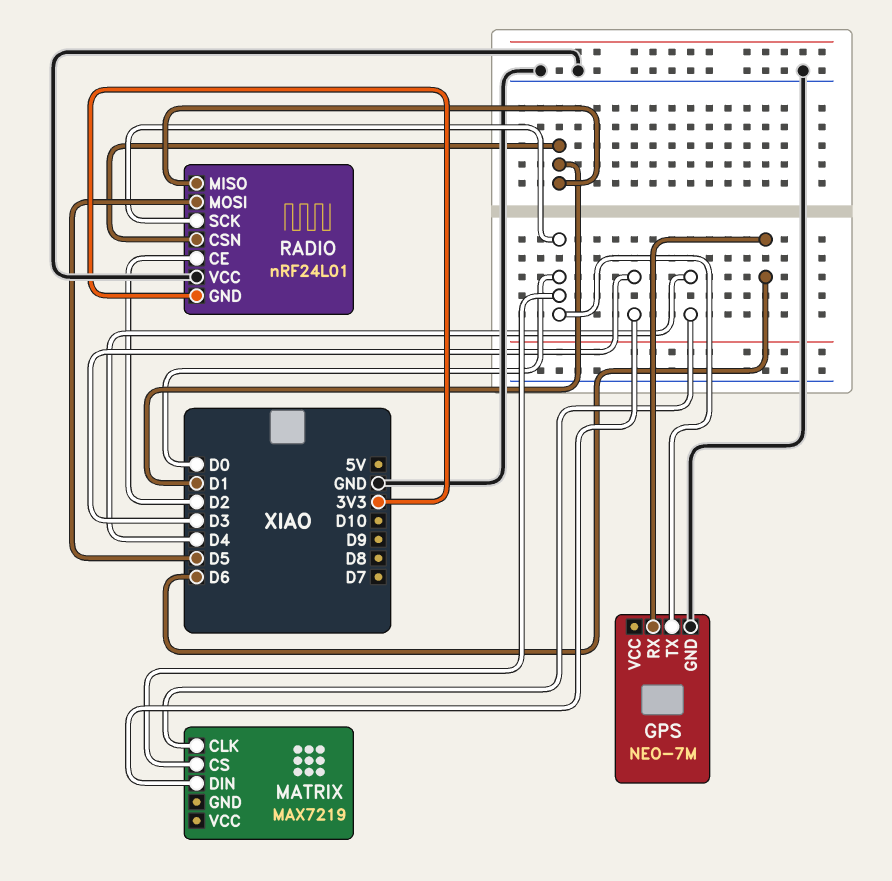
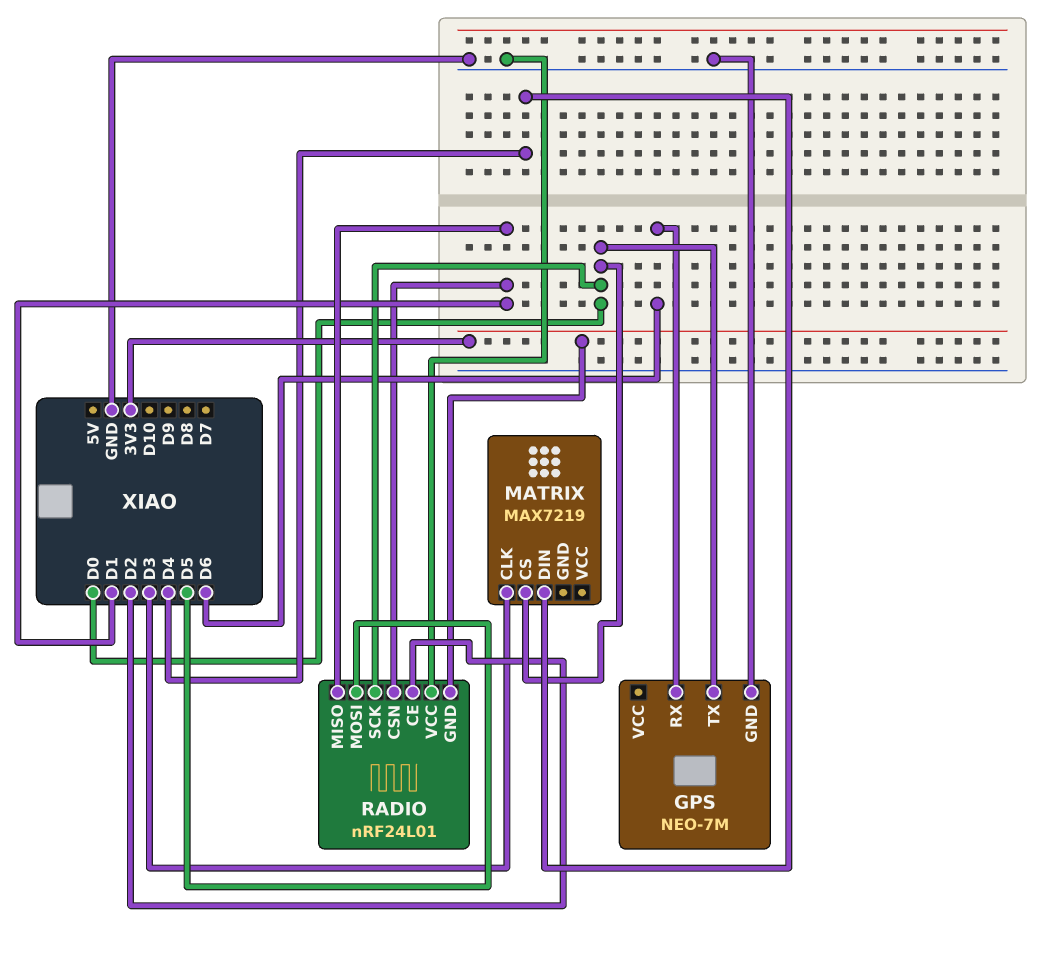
MATRIX pin CLK: D4 -> D3
MATRIX pin DIN: D3 -> D4

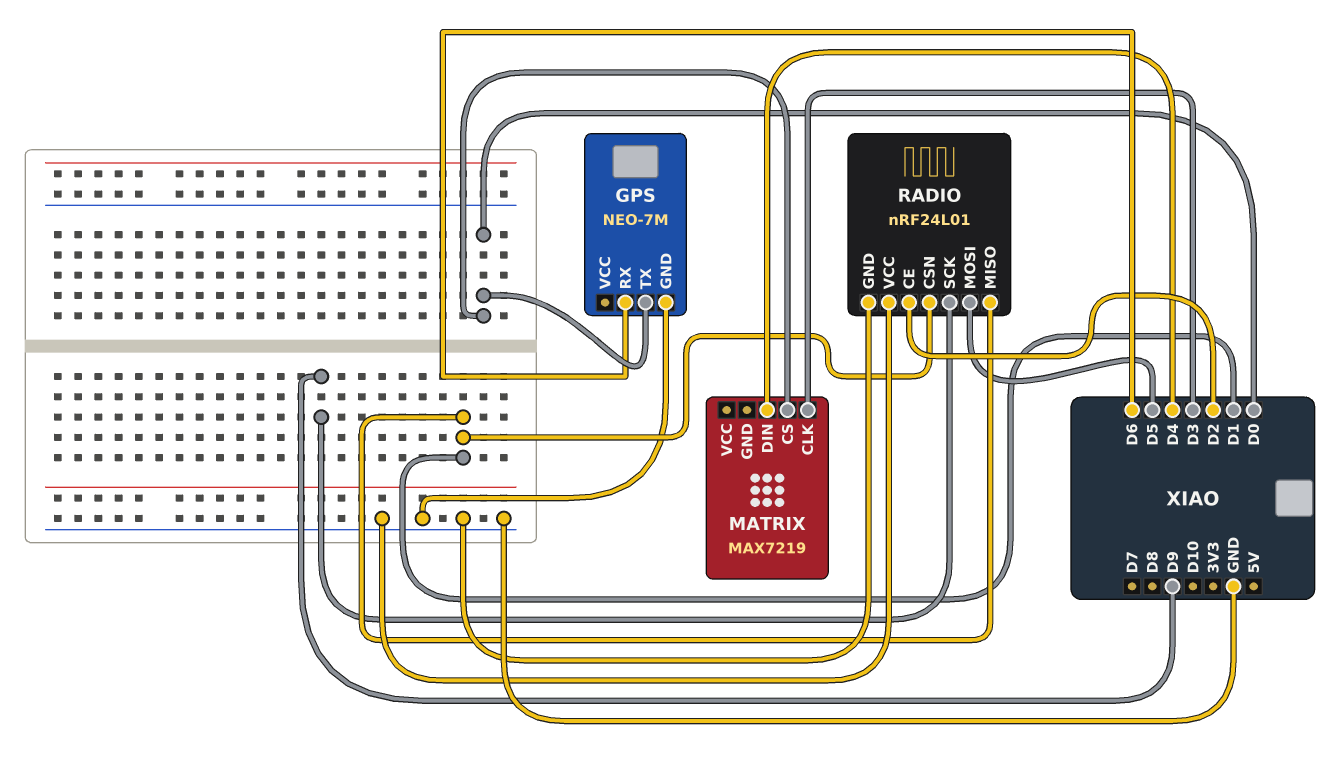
RADIO pin GND: 3V3 -> GND
RADIO pin SCK: D0 -> D9

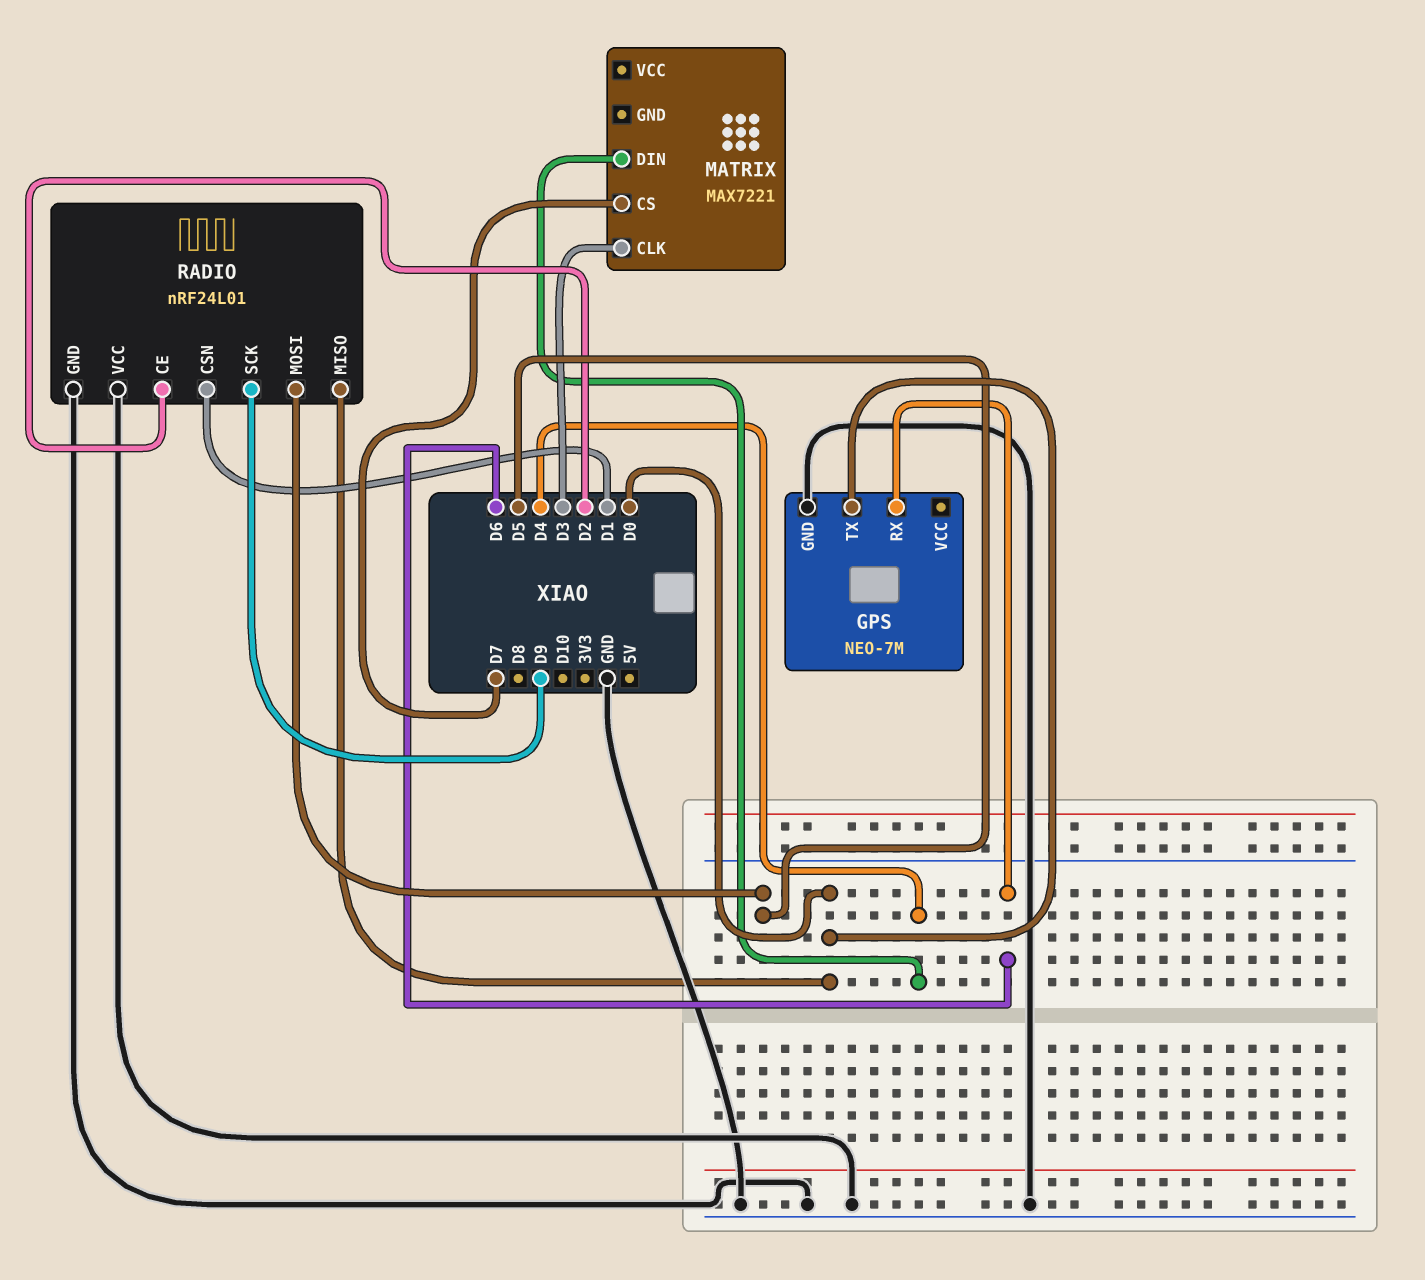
MATRIX: MAX7219 -> MAX7221
MATRIX pin CS: D0 -> D7
RADIO pin MISO: D1 -> D0

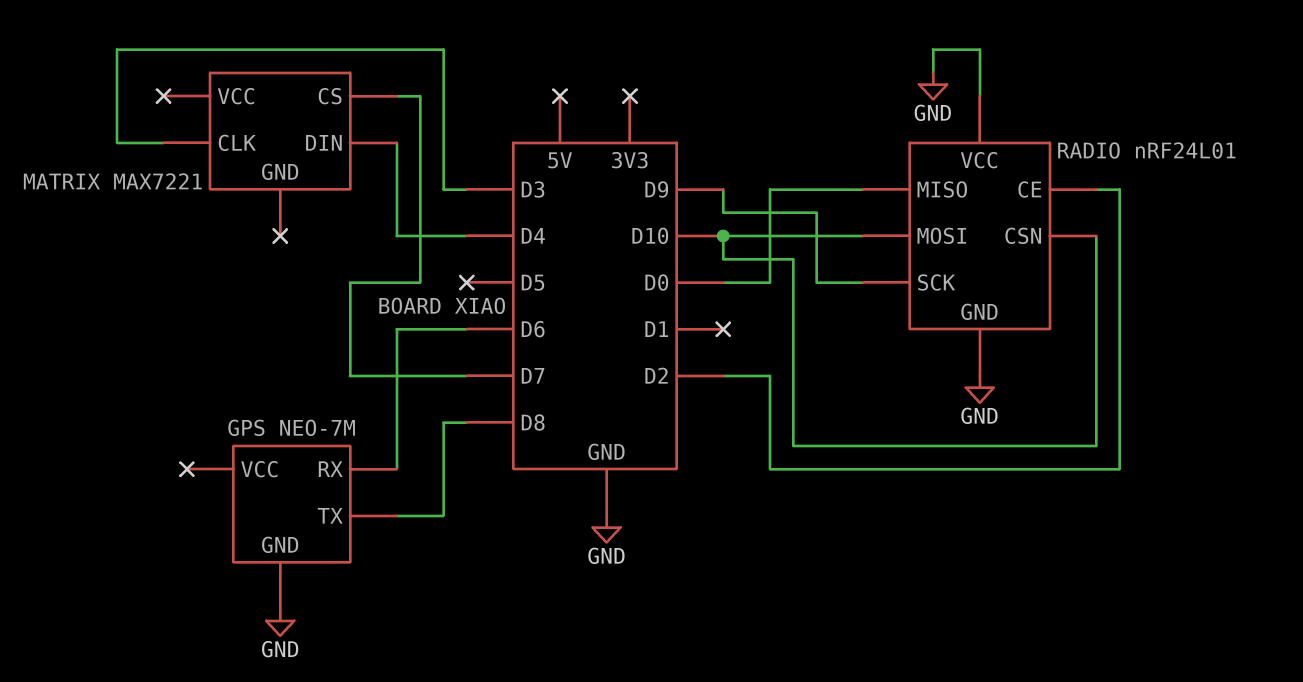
GPS pin TX: D0 -> D8
RADIO pin CSN: D1 -> D10
RADIO pin MOSI: D5 -> D10

